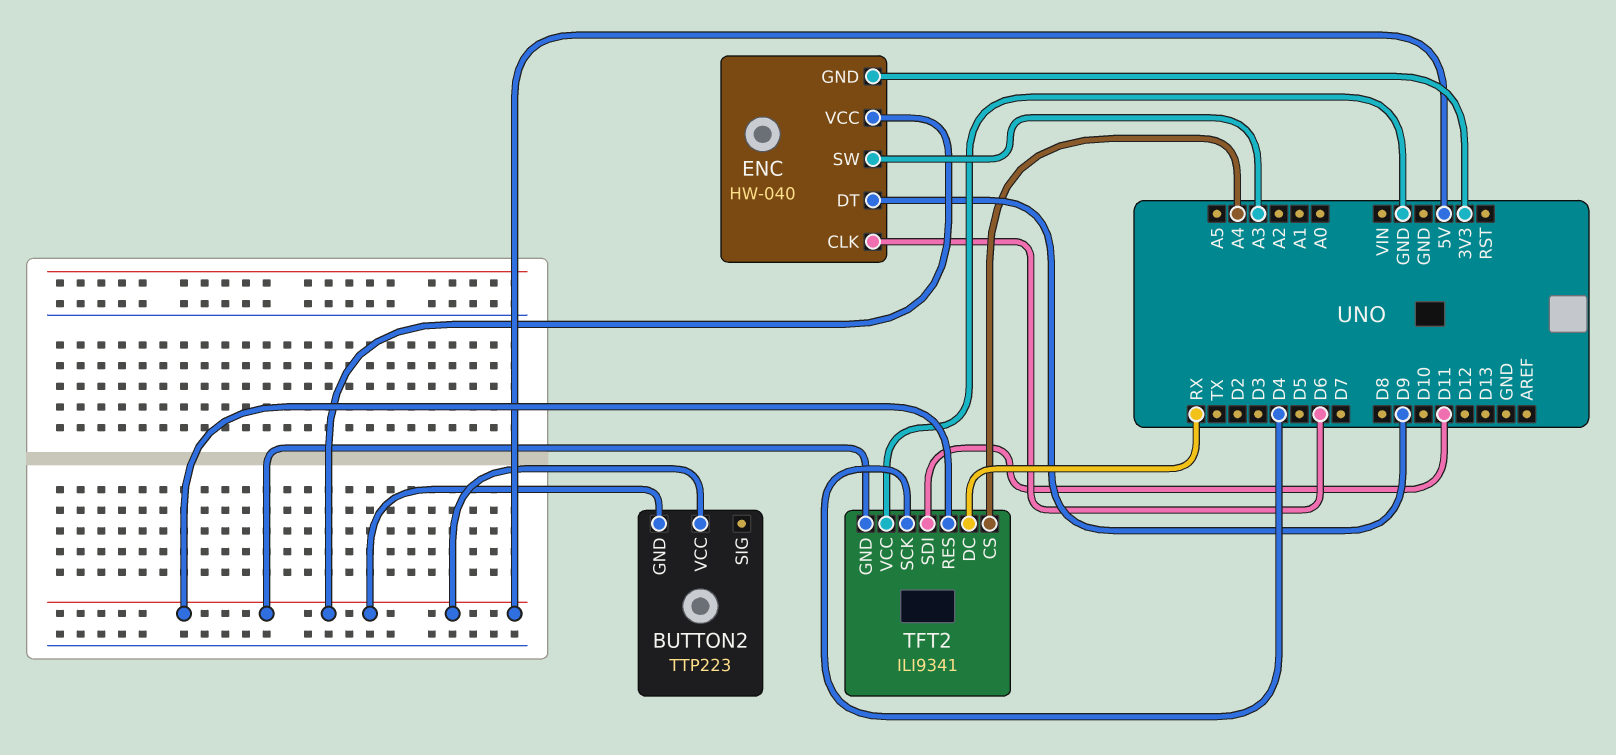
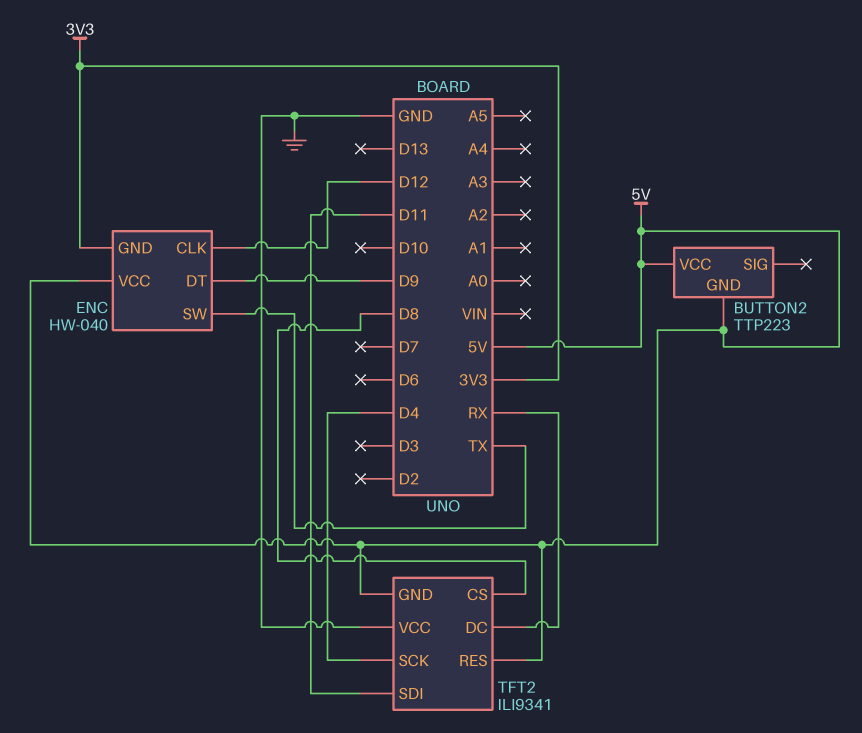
ENC pin CLK: D6 -> D12
ENC pin SW: A3 -> TX
TFT2 pin CS: A4 -> D8

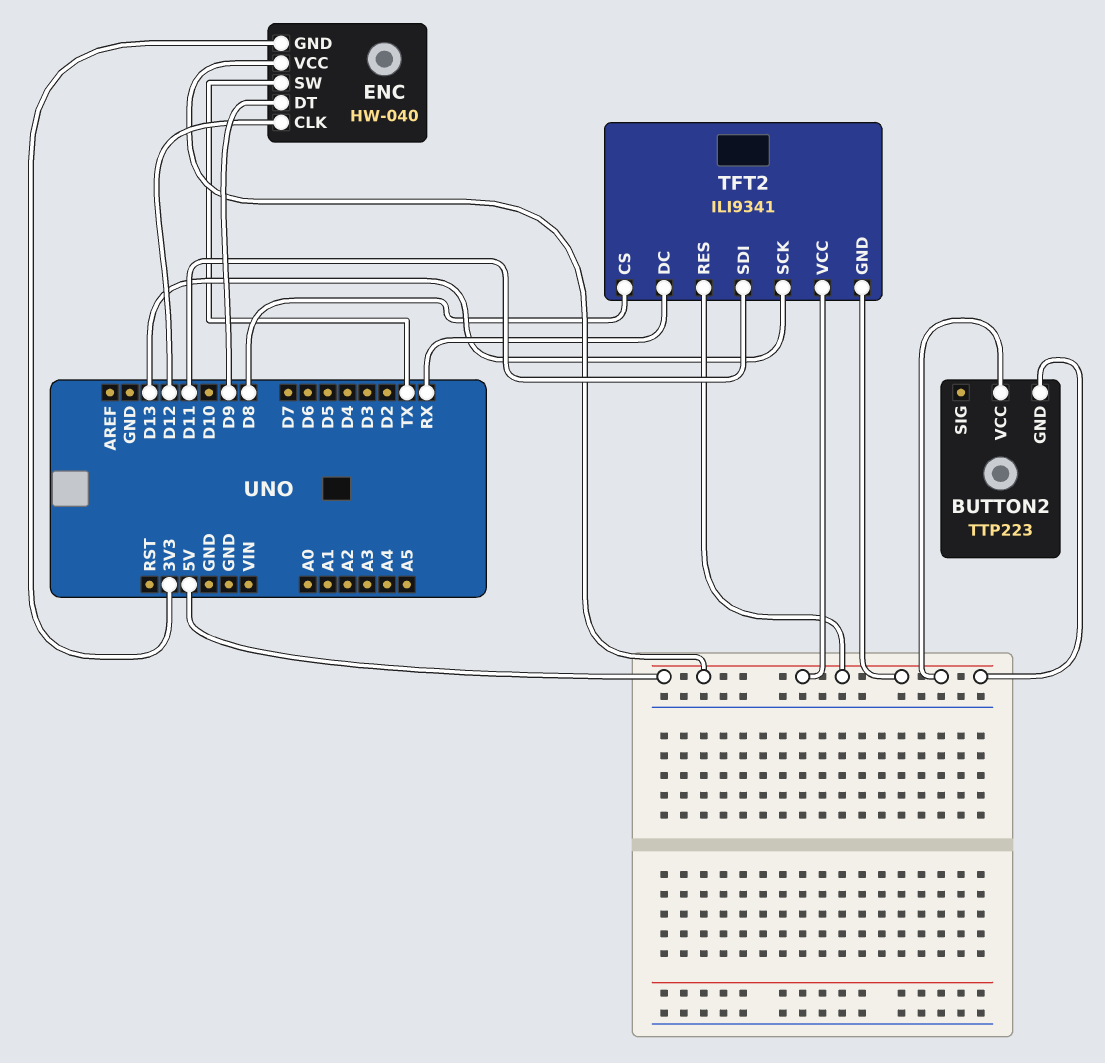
TFT2 pin SCK: D4 -> D13
TFT2 pin VCC: GND -> 5V

